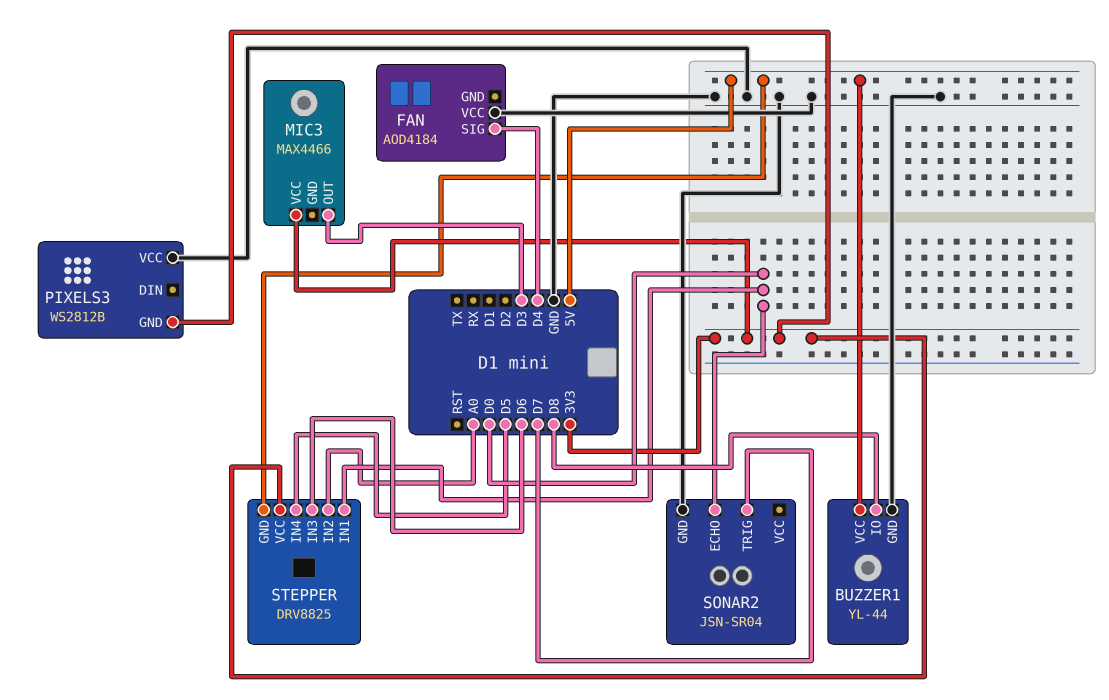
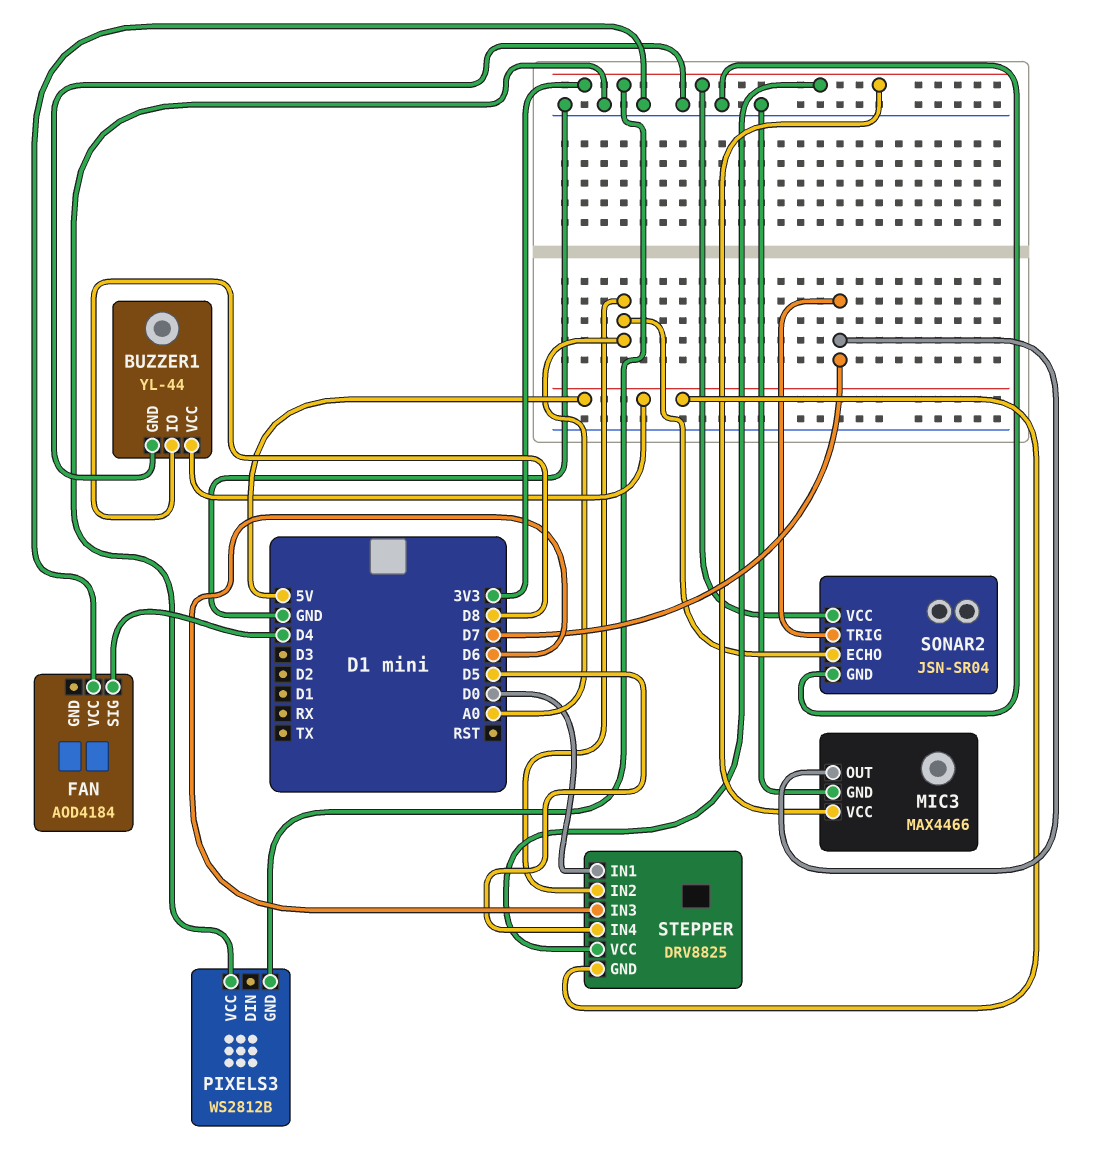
MIC3 pin GND: none -> GND
MIC3 pin OUT: D3 -> D7
SONAR2 pin ECHO: D0 -> A0
SONAR2 pin VCC: none -> 3V3

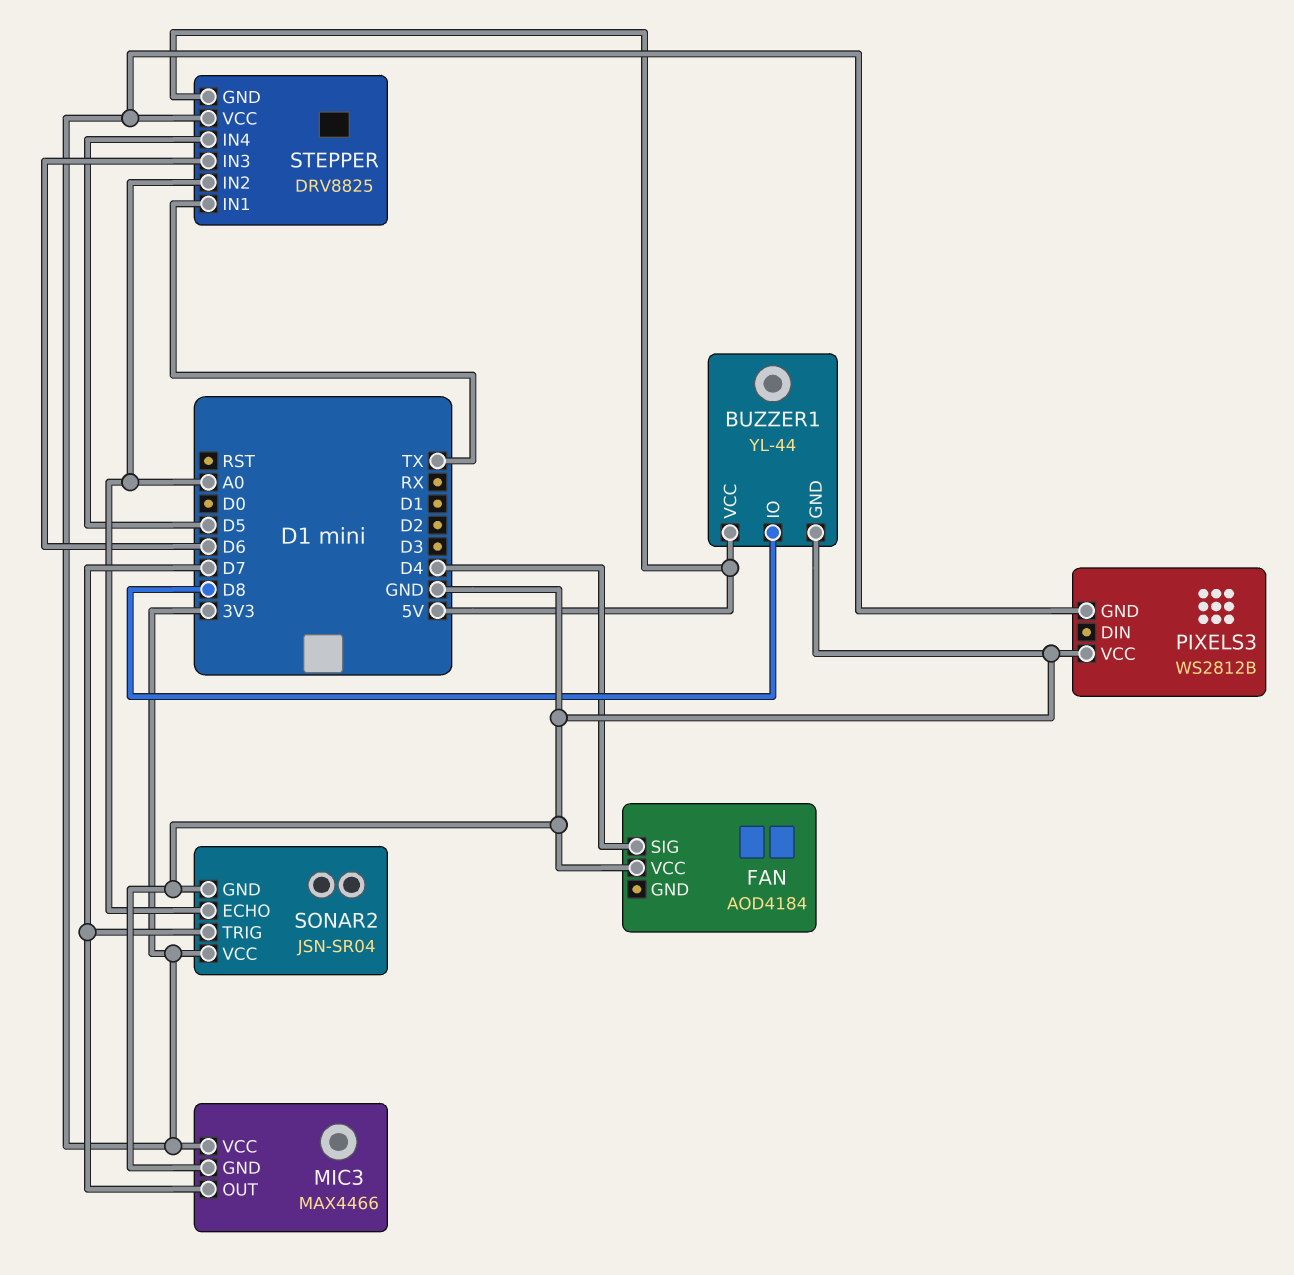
STEPPER pin IN1: D0 -> TX

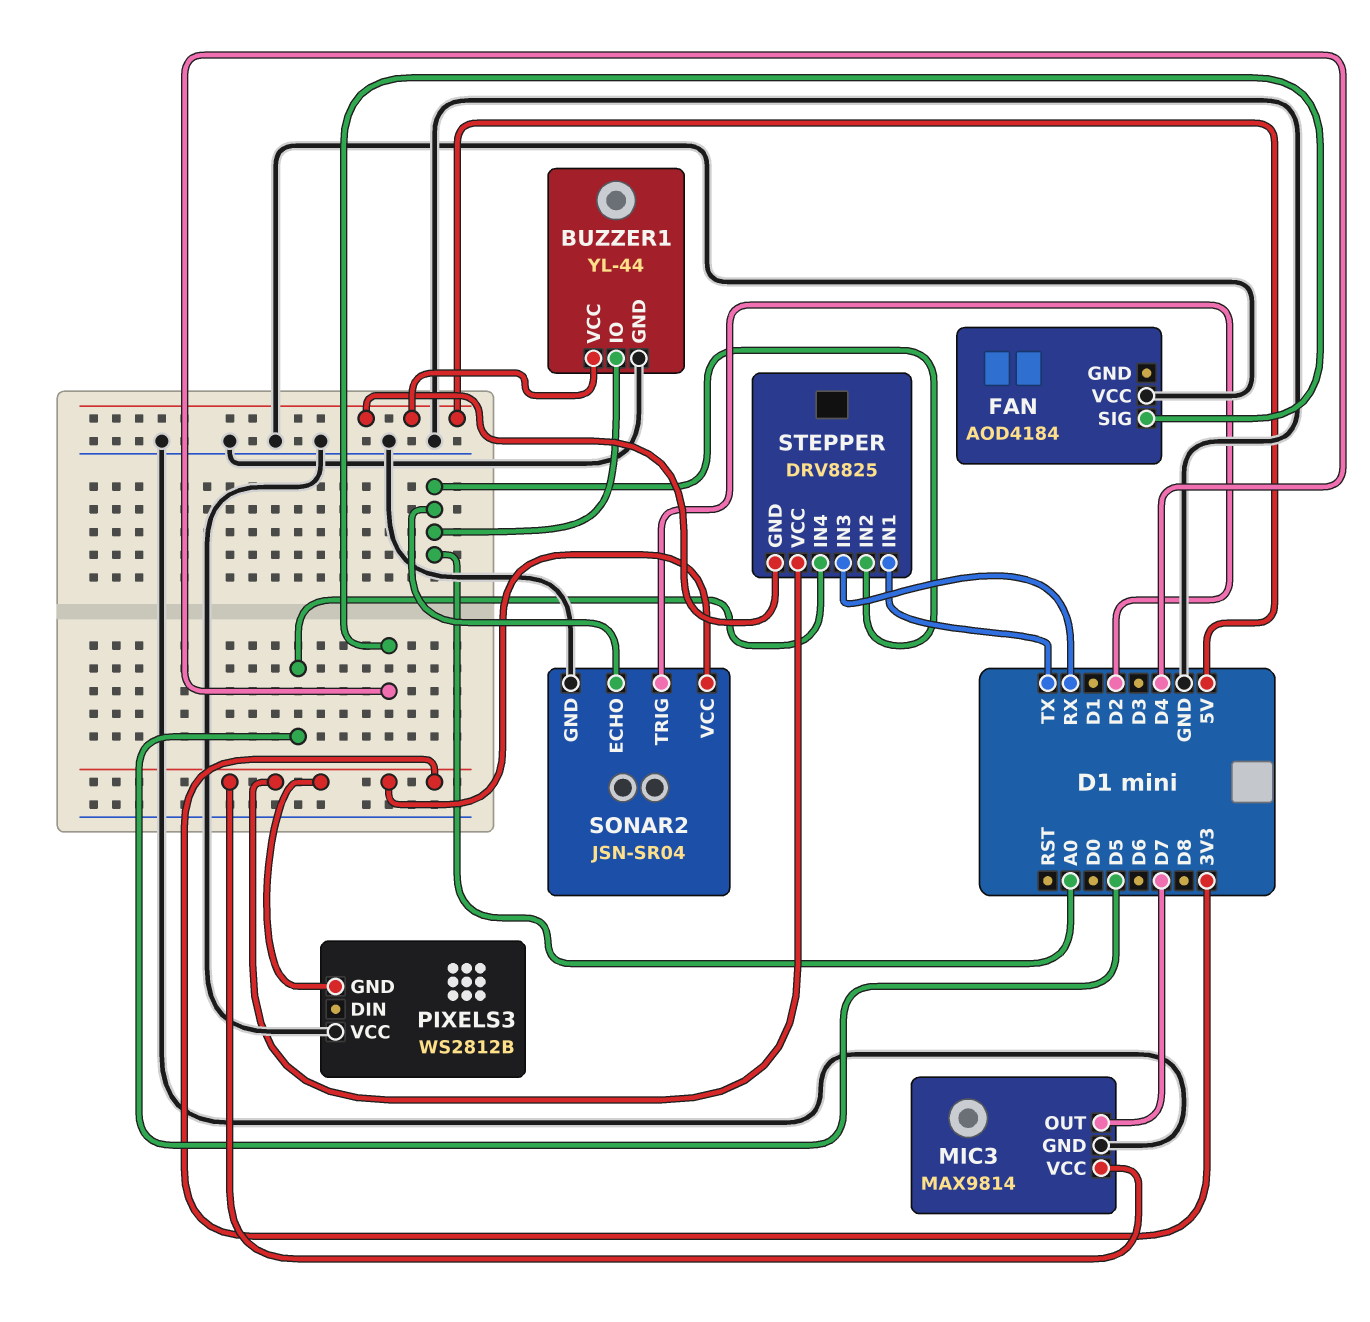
BUZZER1 pin IO: D8 -> A0
MIC3: MAX4466 -> MAX9814
SONAR2 pin TRIG: D7 -> D2
STEPPER pin IN3: D6 -> RX

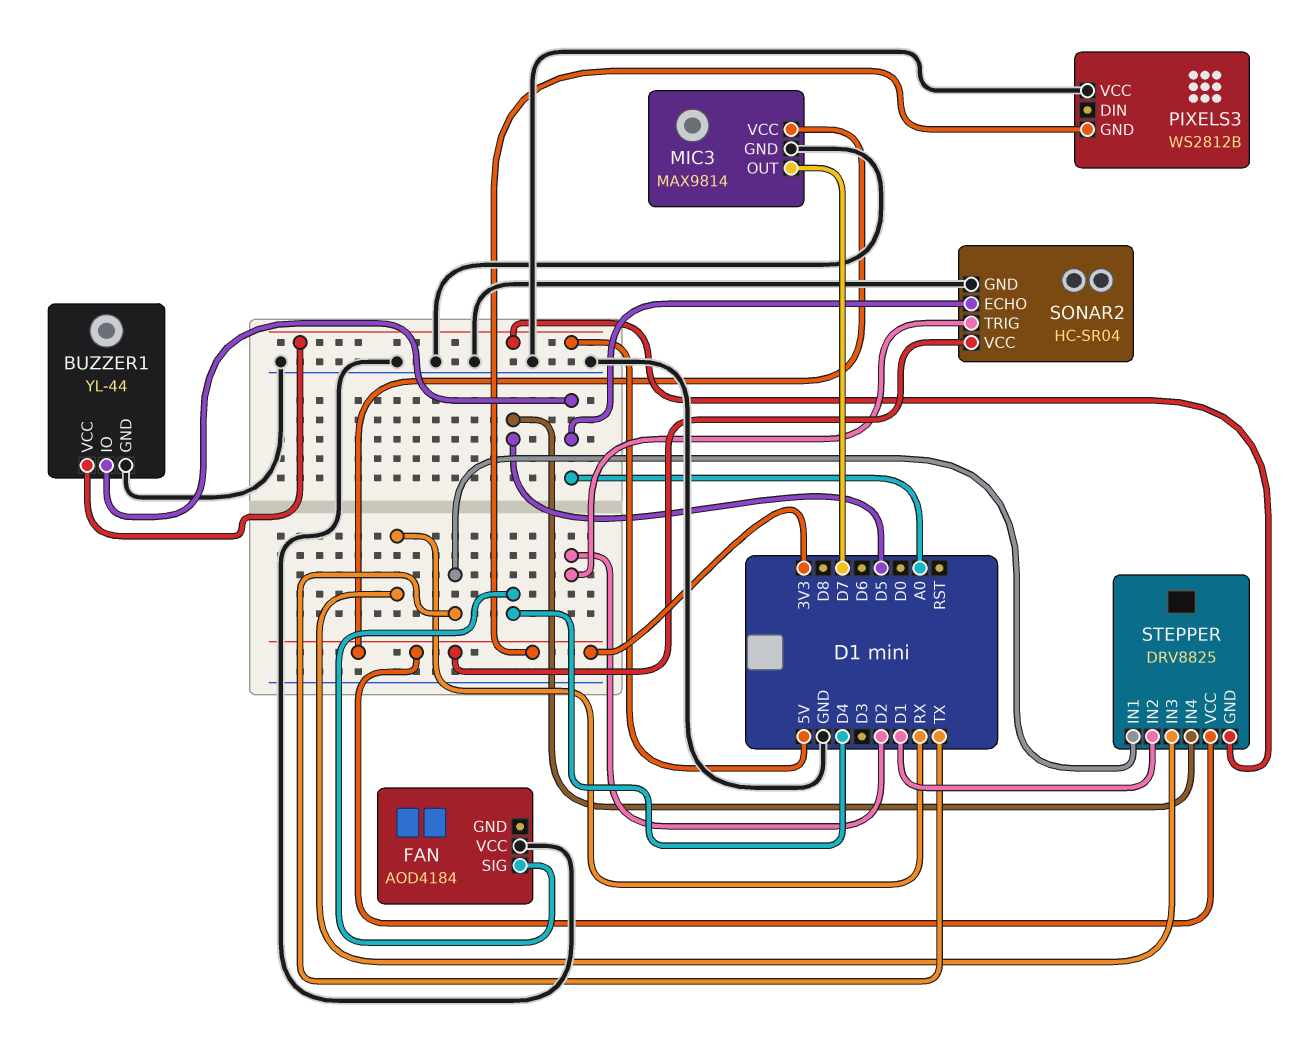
SONAR2: JSN-SR04 -> HC-SR04
STEPPER pin IN2: A0 -> D1

